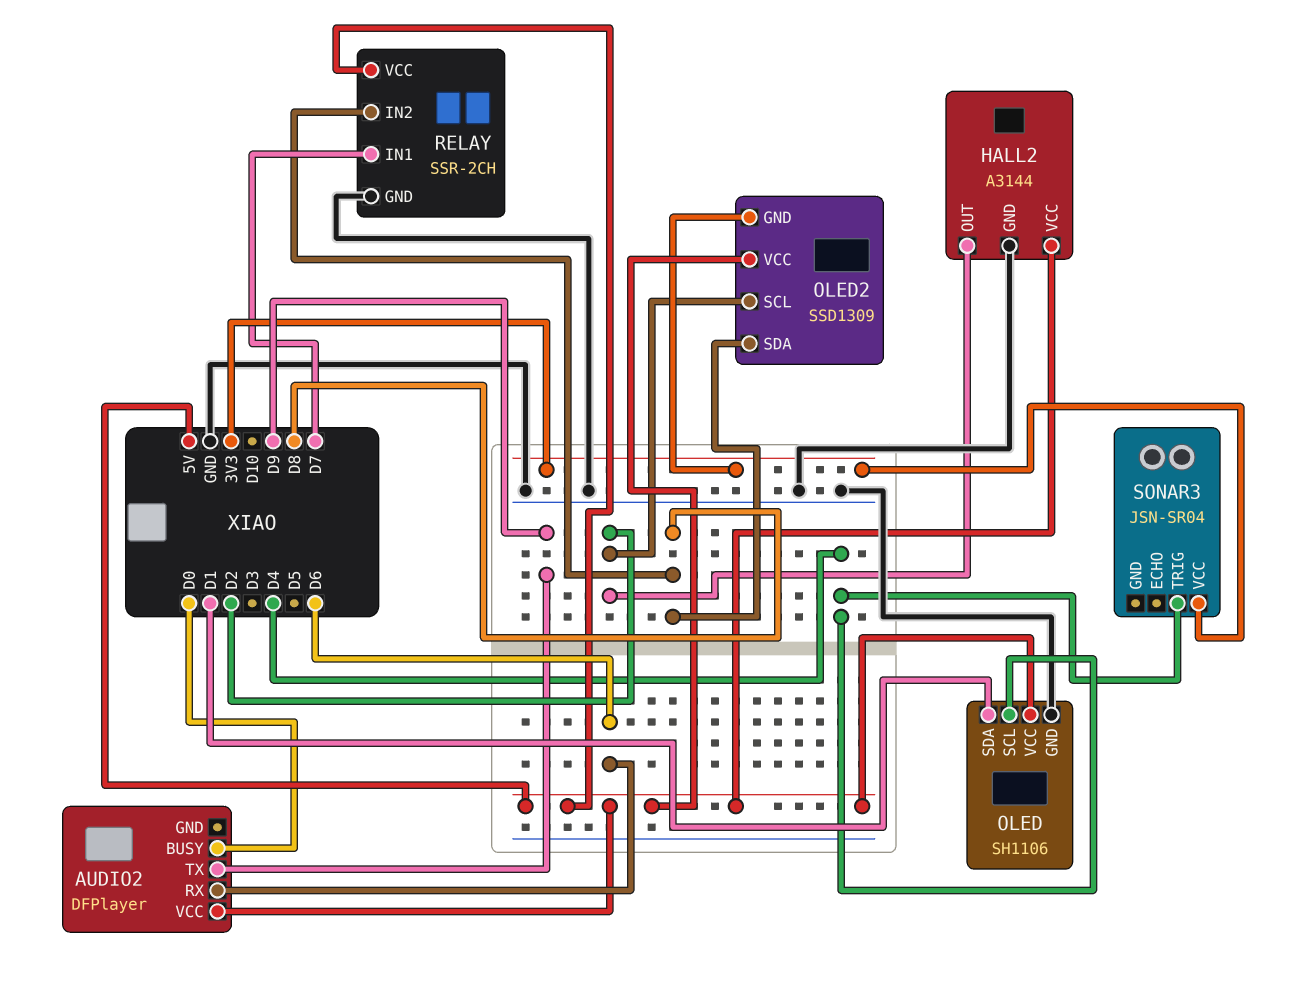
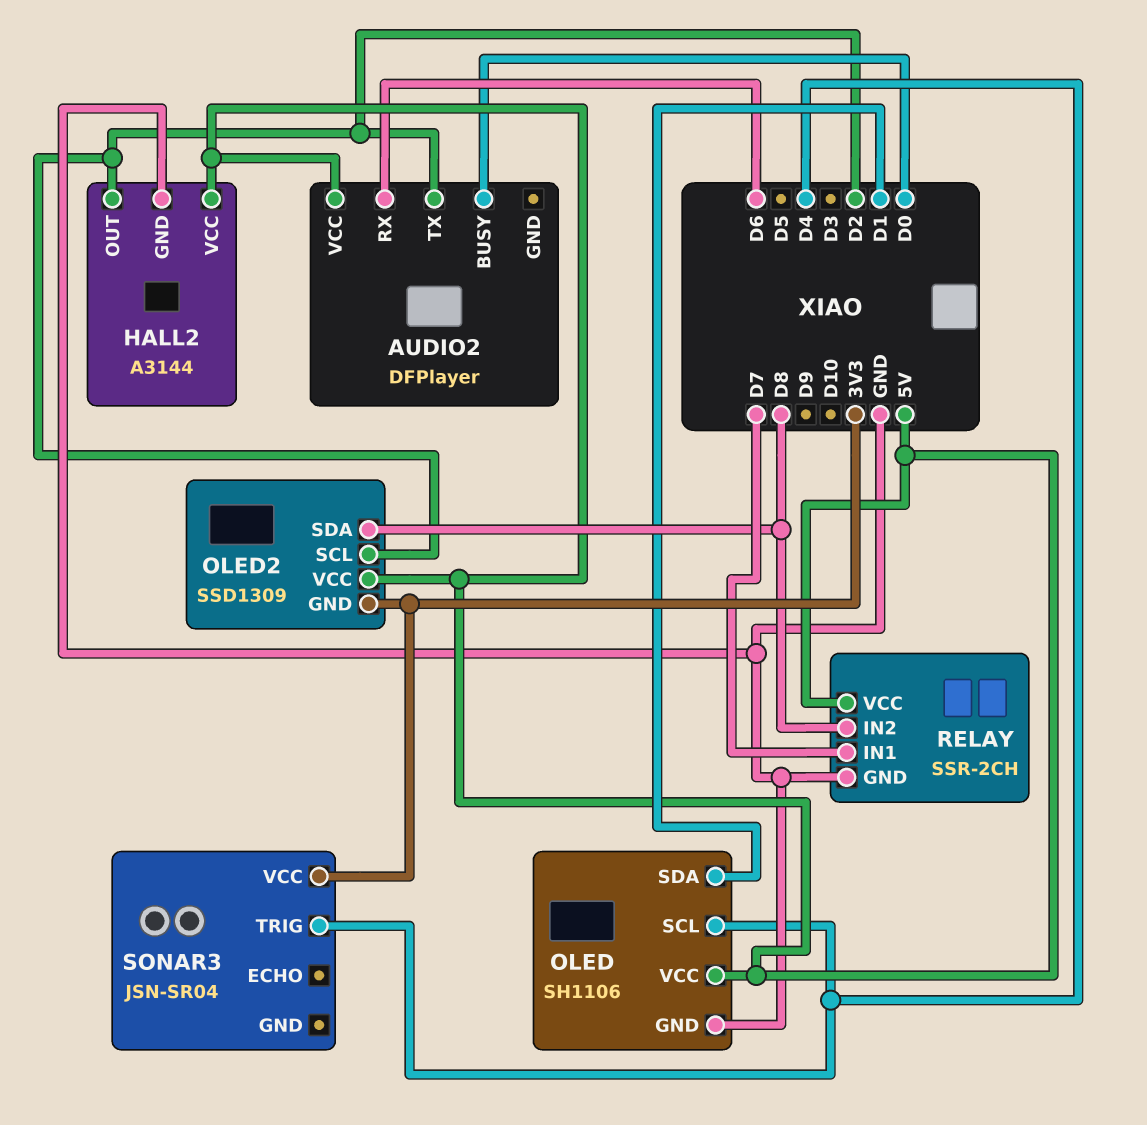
AUDIO2 pin TX: D9 -> D2

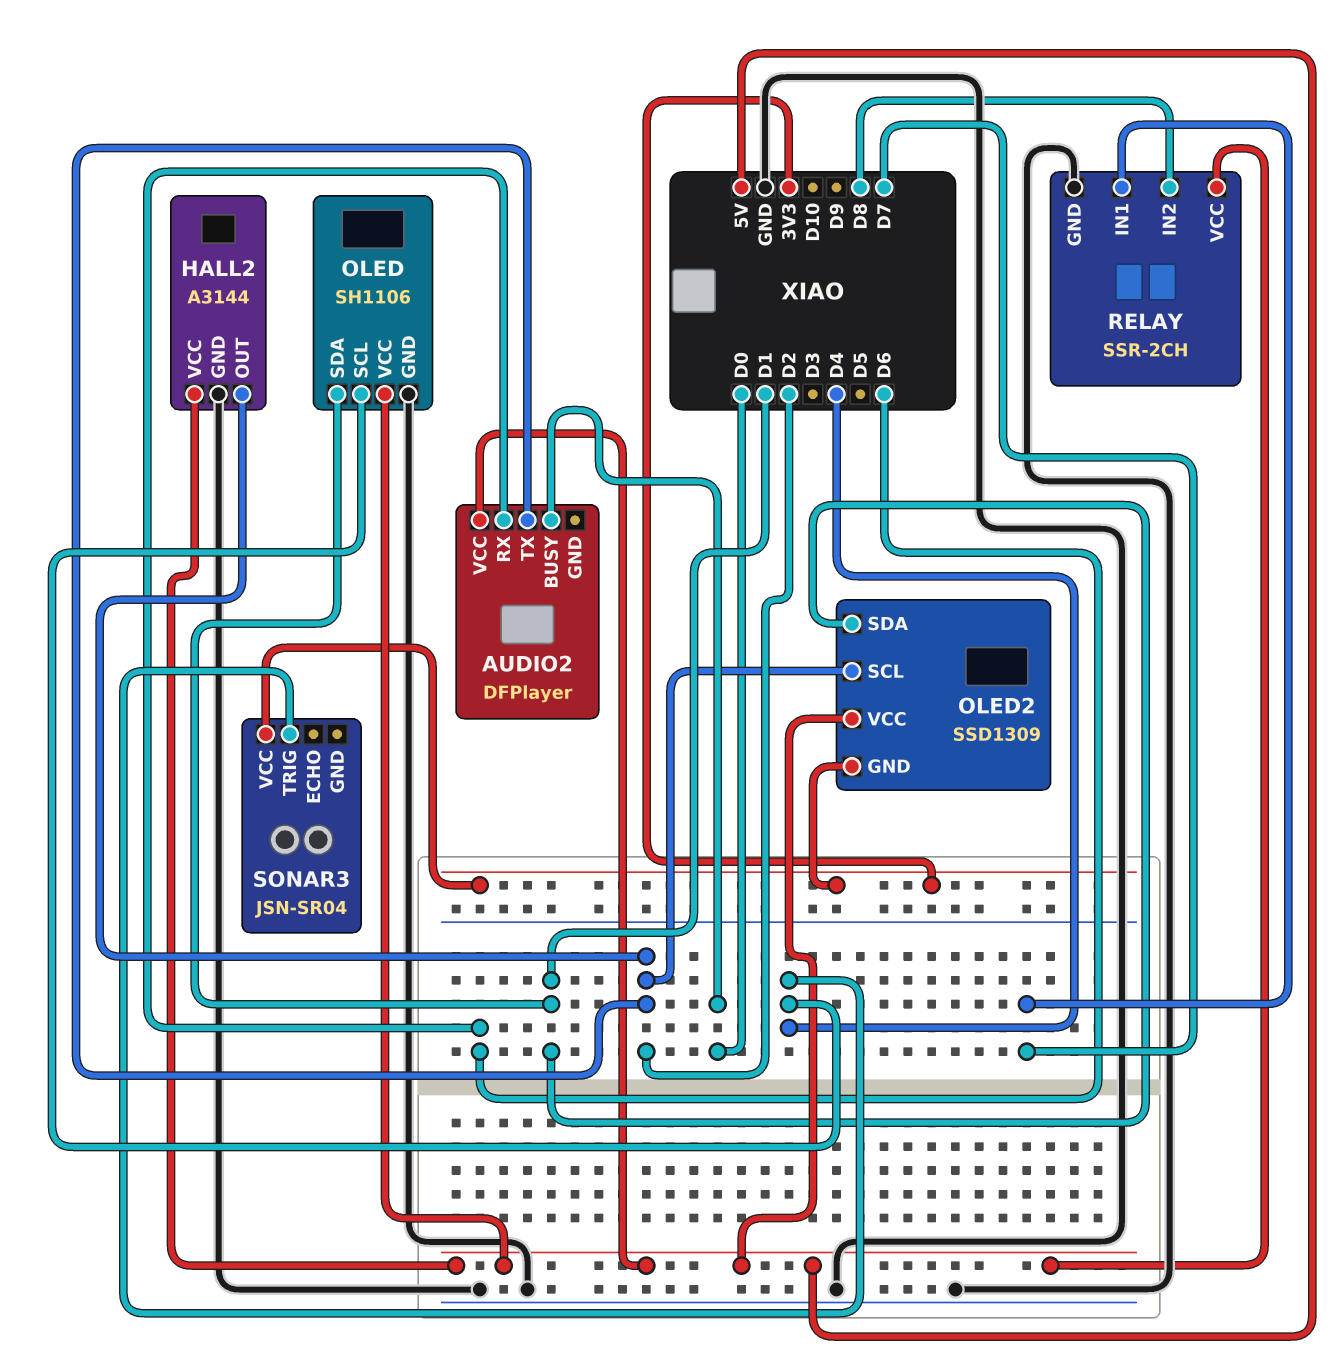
OLED2 pin SDA: D8 -> D1

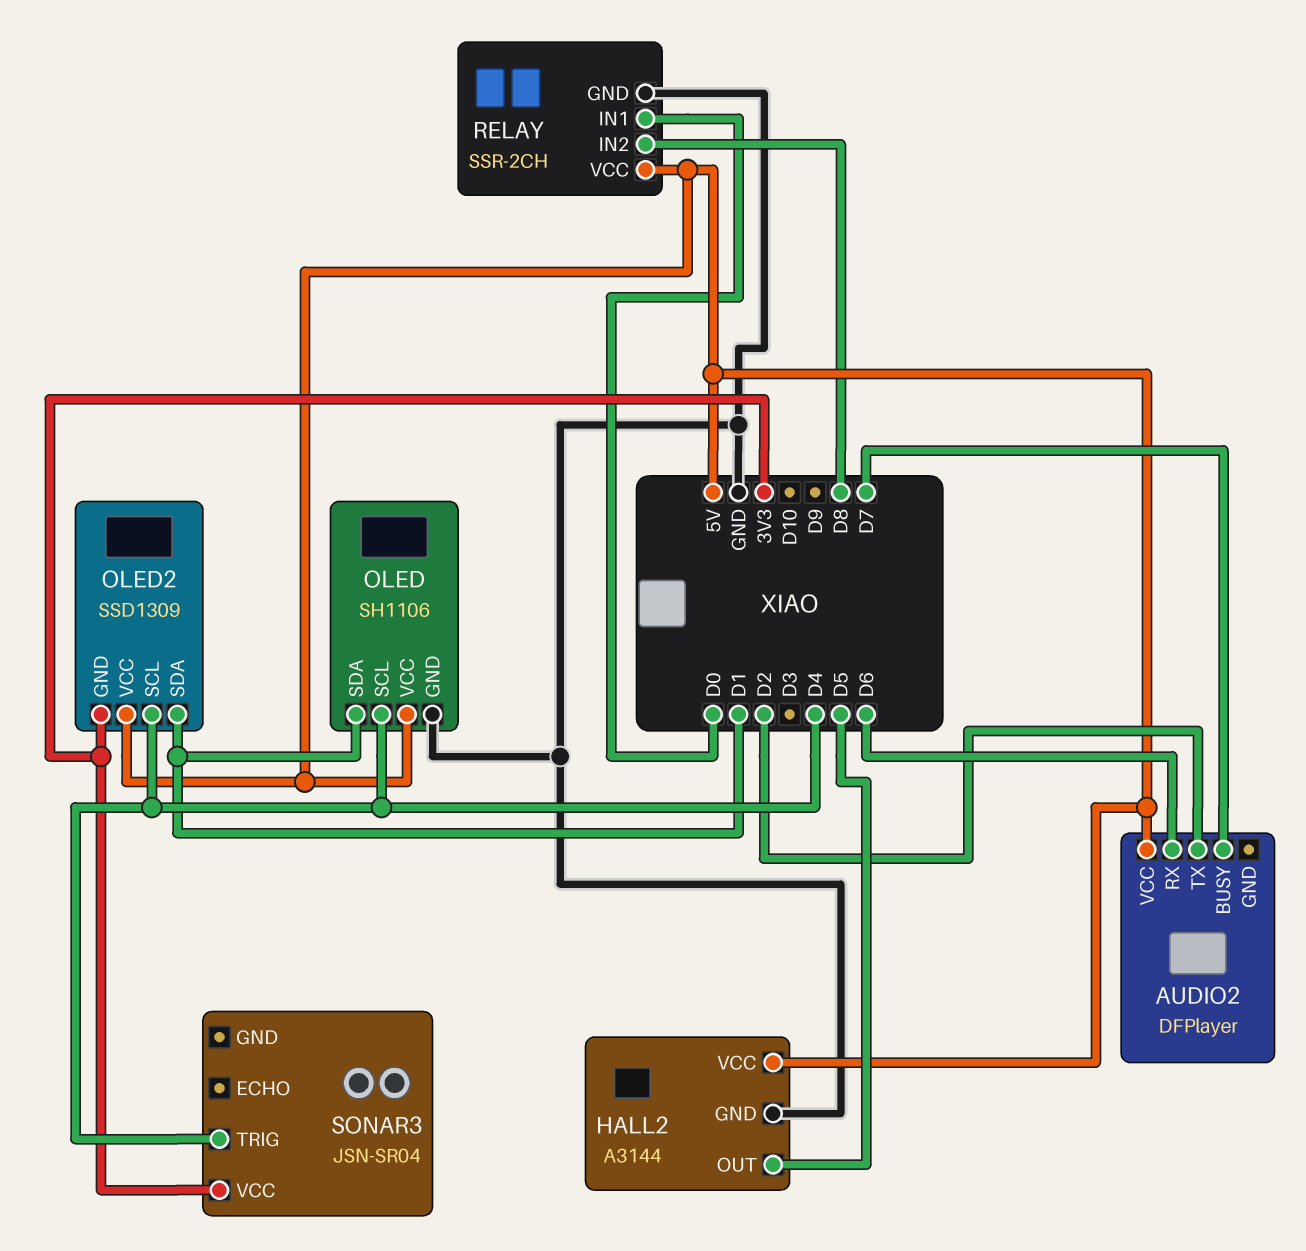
AUDIO2 pin BUSY: D0 -> D7
HALL2 pin OUT: D2 -> D5
OLED2 pin SCL: D2 -> D4
RELAY pin IN1: D7 -> D0

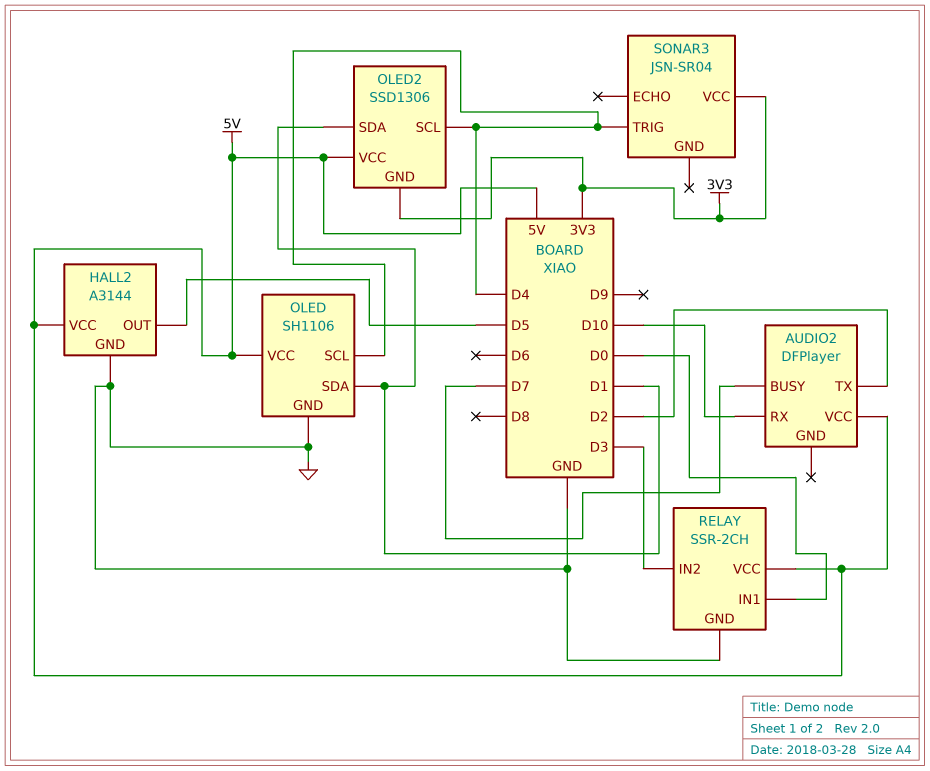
AUDIO2 pin RX: D6 -> D10
OLED2: SSD1309 -> SSD1306
RELAY pin IN2: D8 -> D3

